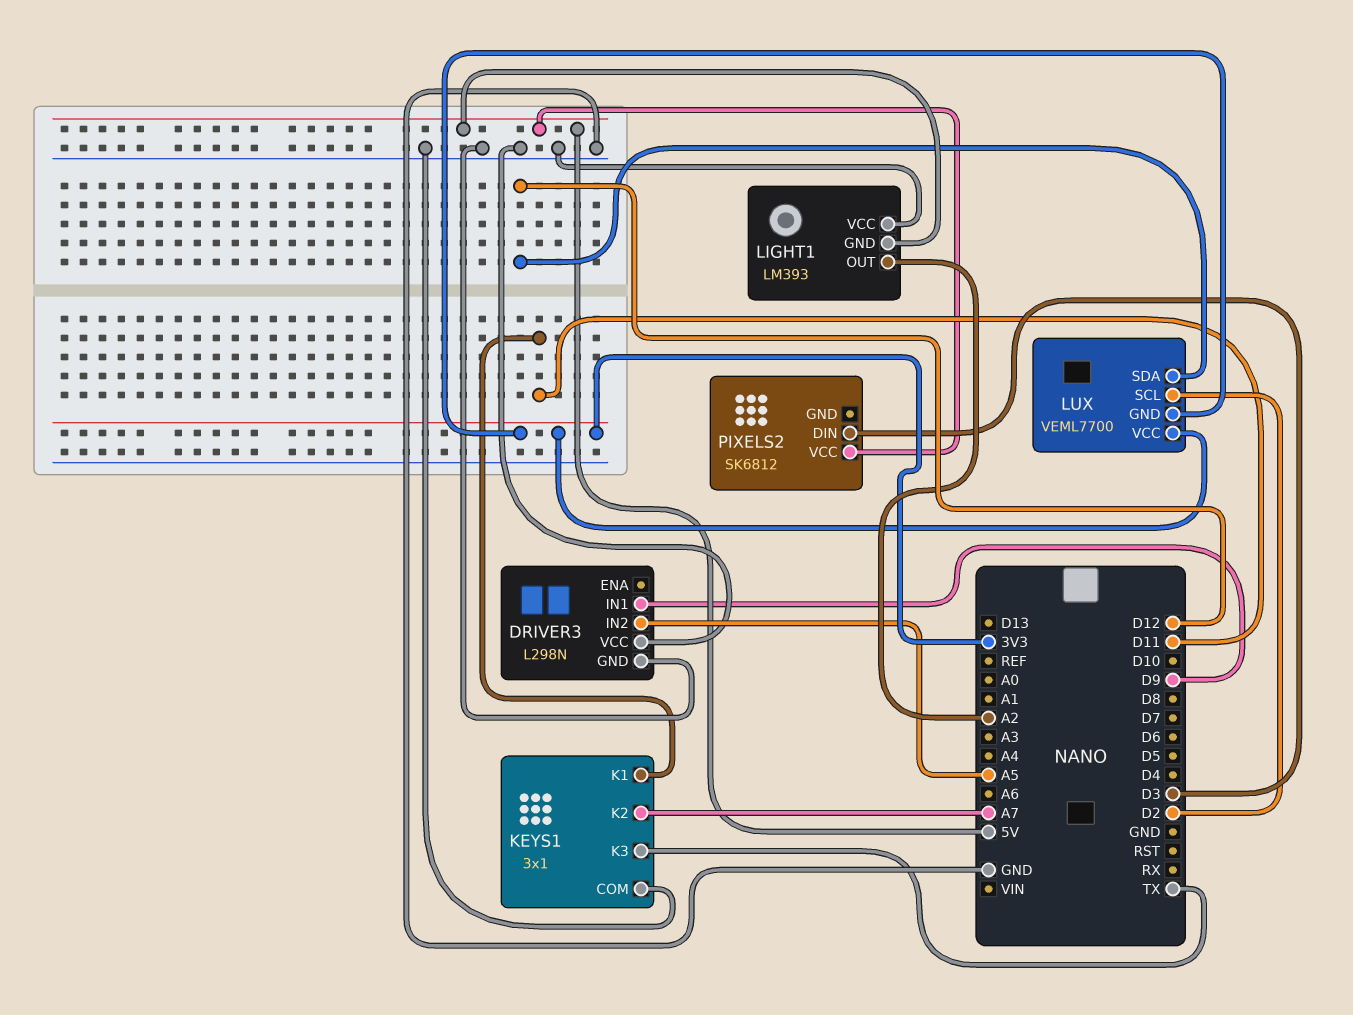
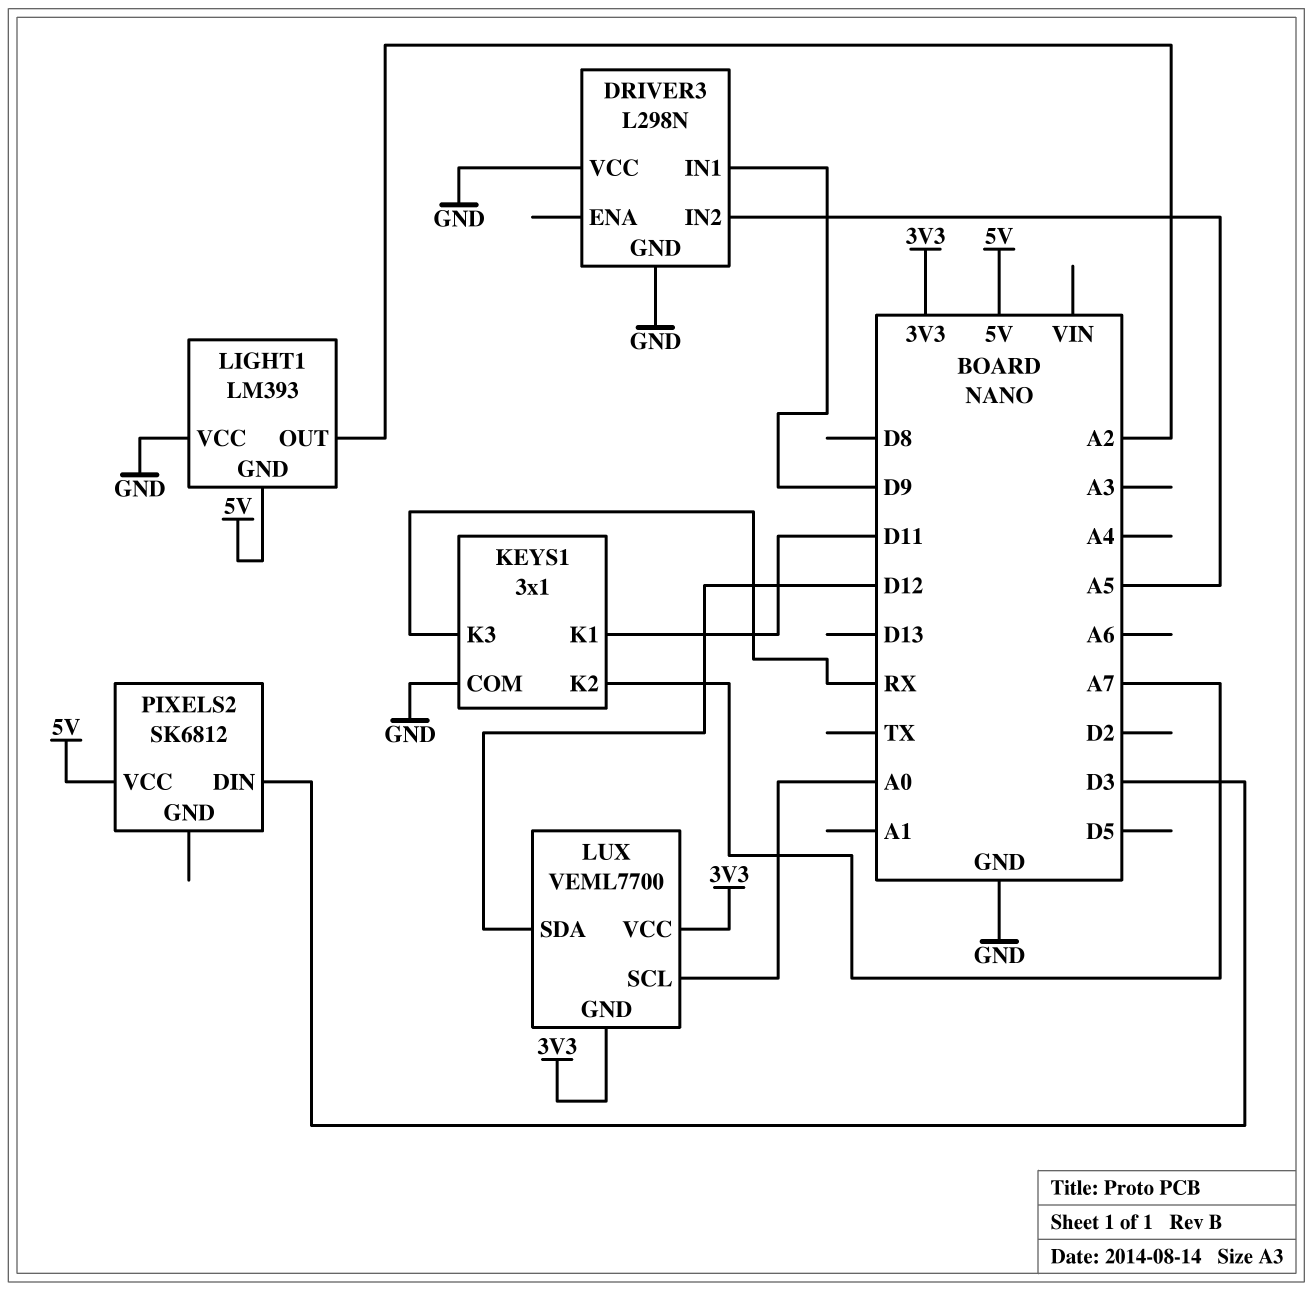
KEYS1 pin K3: TX -> RX
LUX pin SCL: D2 -> A0

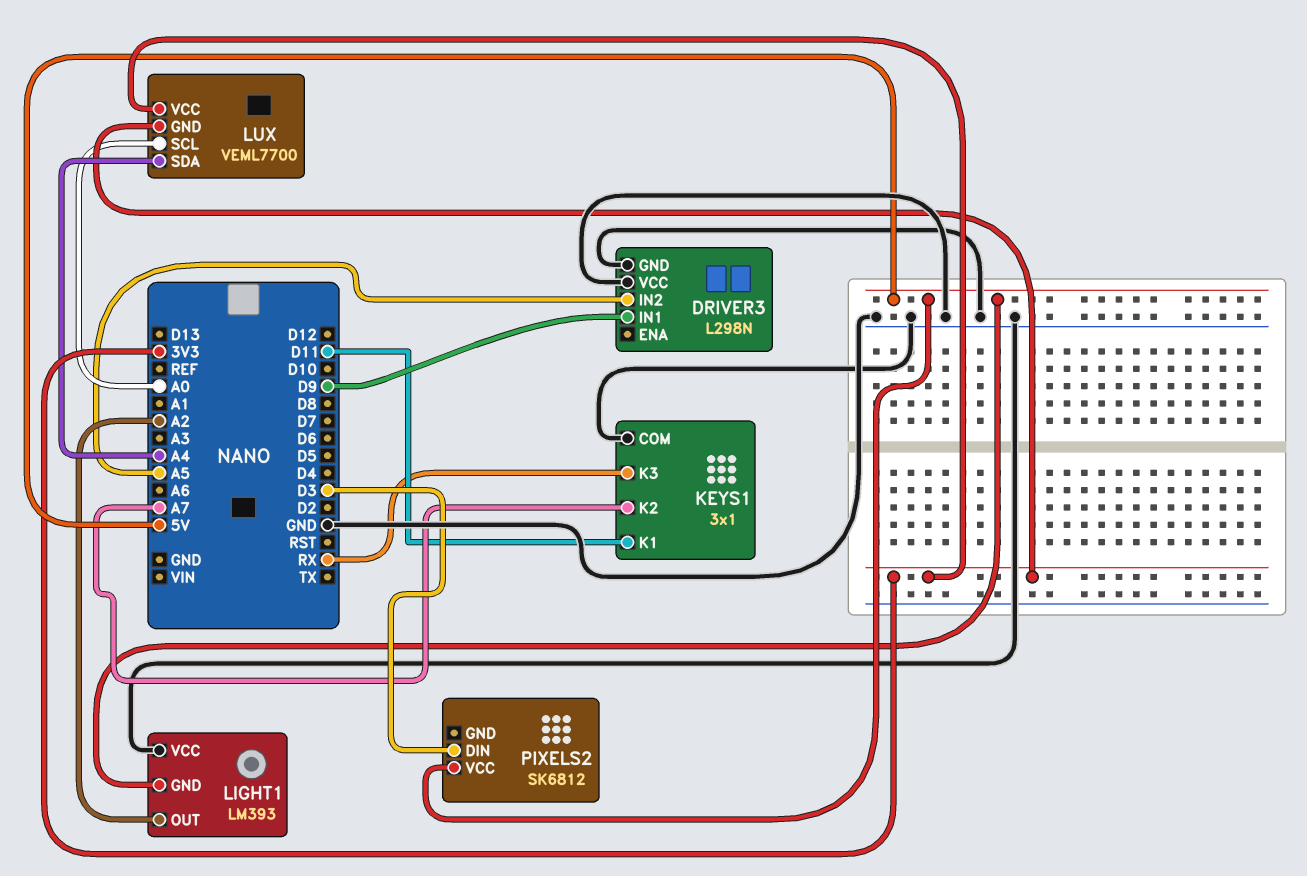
LUX pin SDA: D12 -> A4

